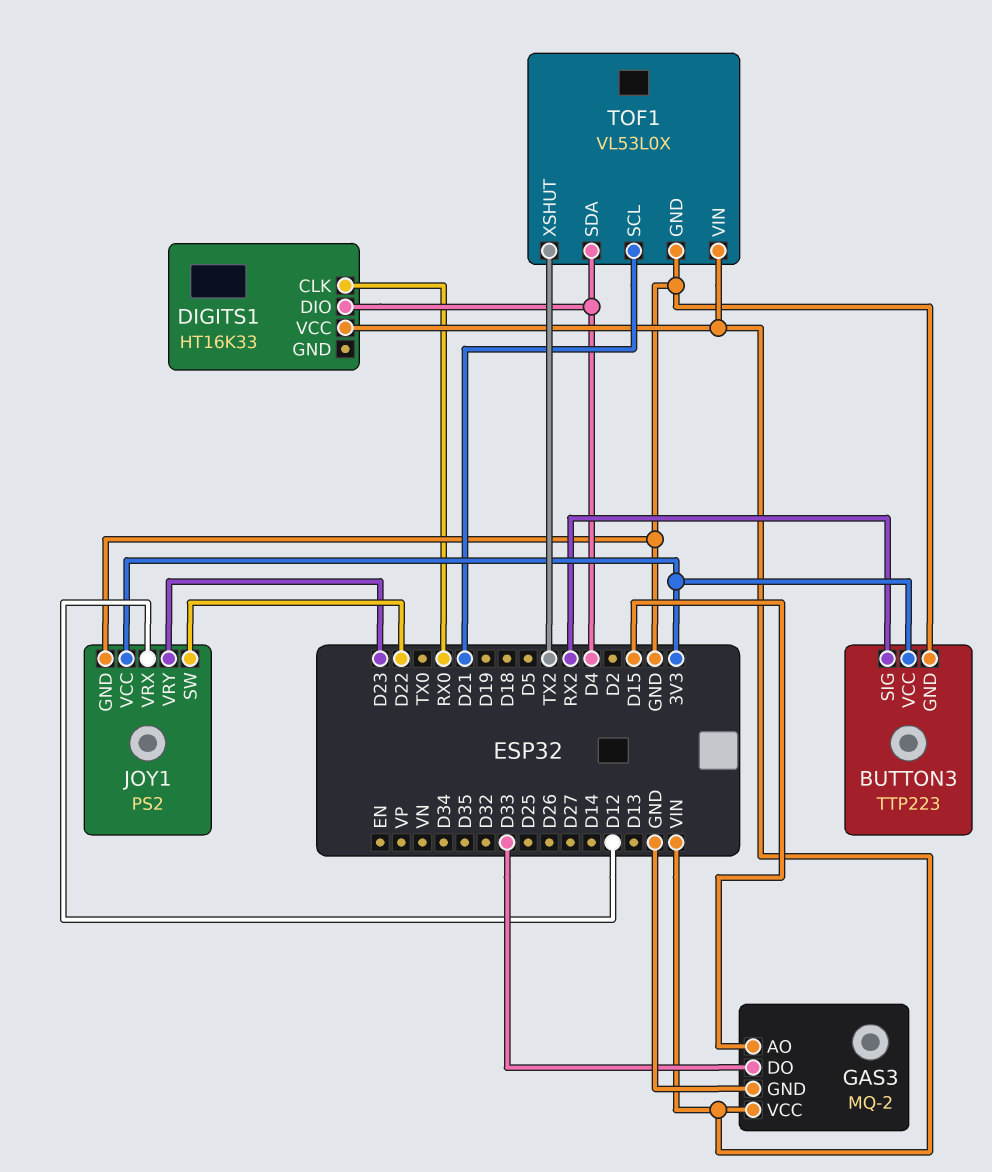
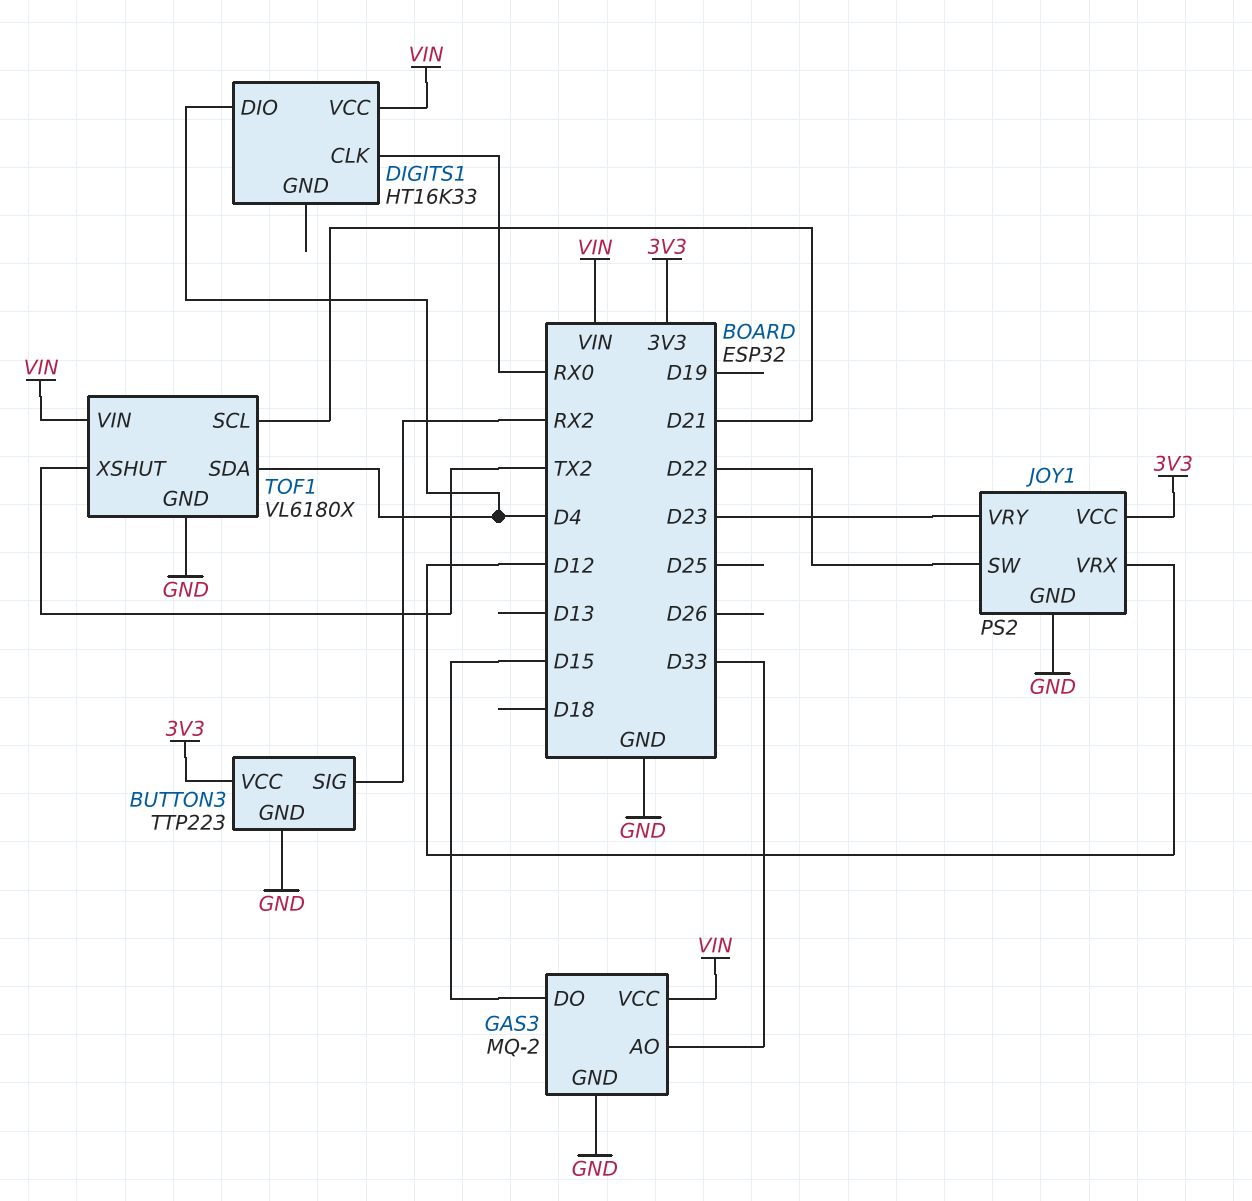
GAS3 pin AO: D15 -> D33
GAS3 pin DO: D33 -> D15
TOF1: VL53L0X -> VL6180X

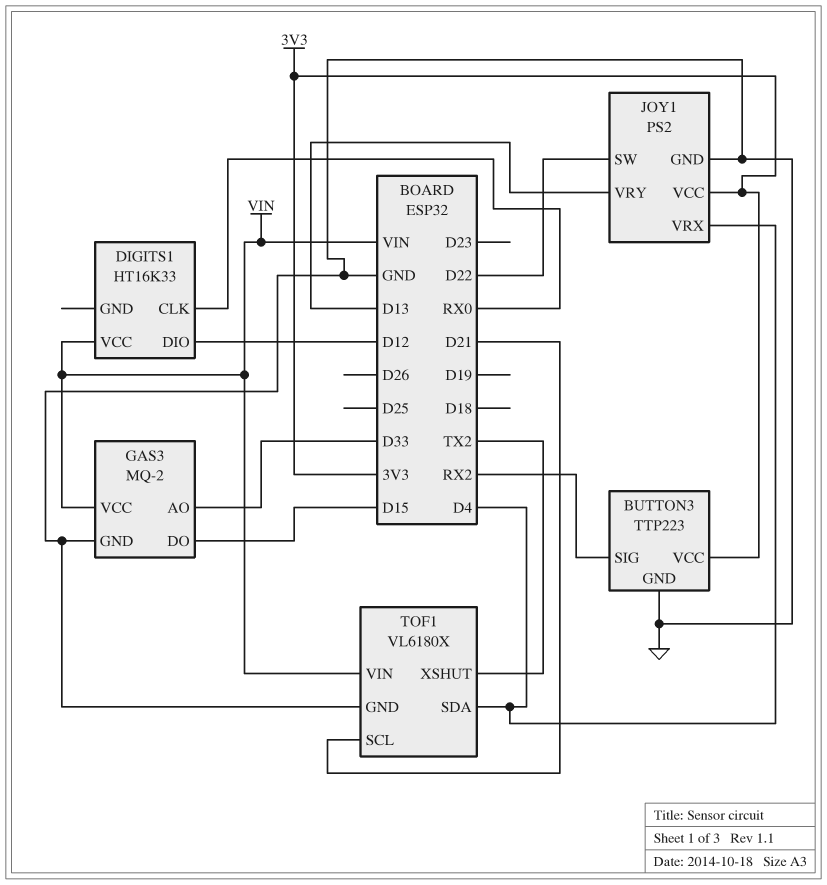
DIGITS1 pin DIO: D4 -> D12
JOY1 pin VRX: D12 -> D4
JOY1 pin VRY: D23 -> D13

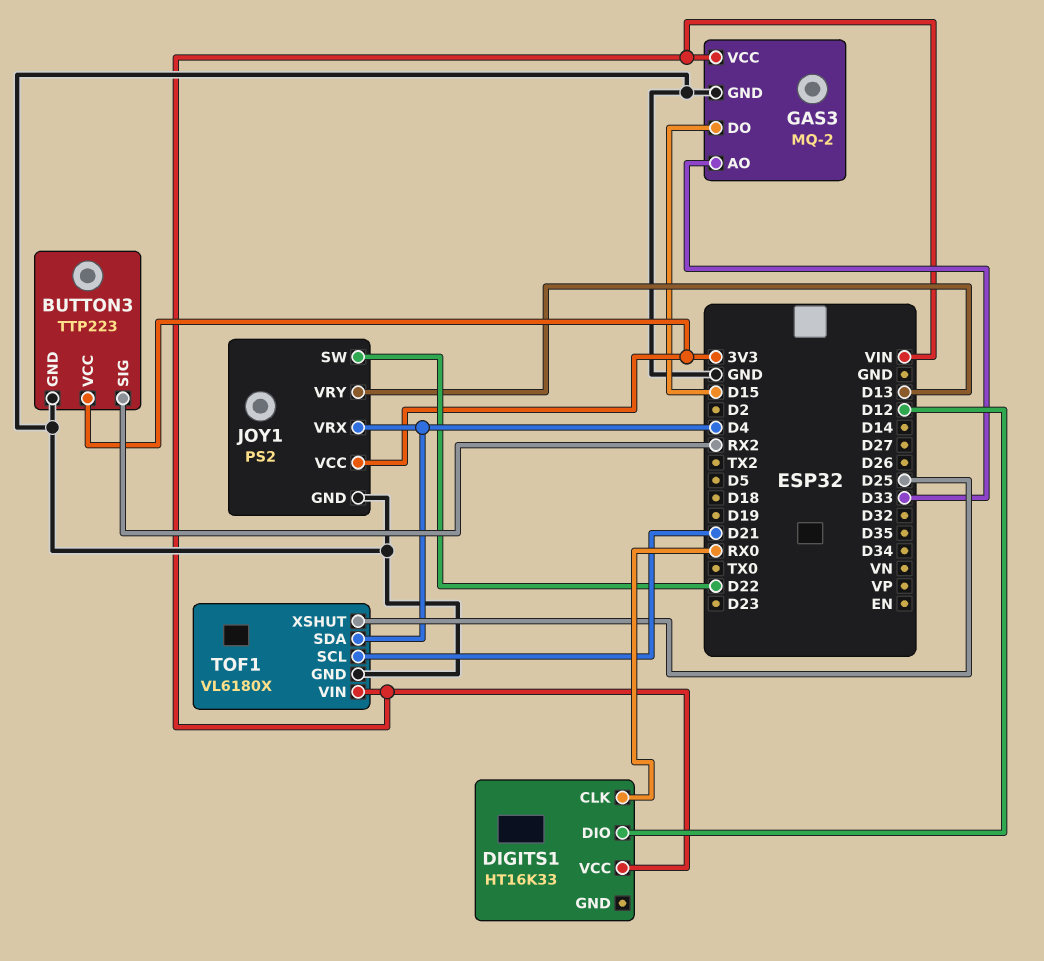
TOF1 pin XSHUT: TX2 -> D25

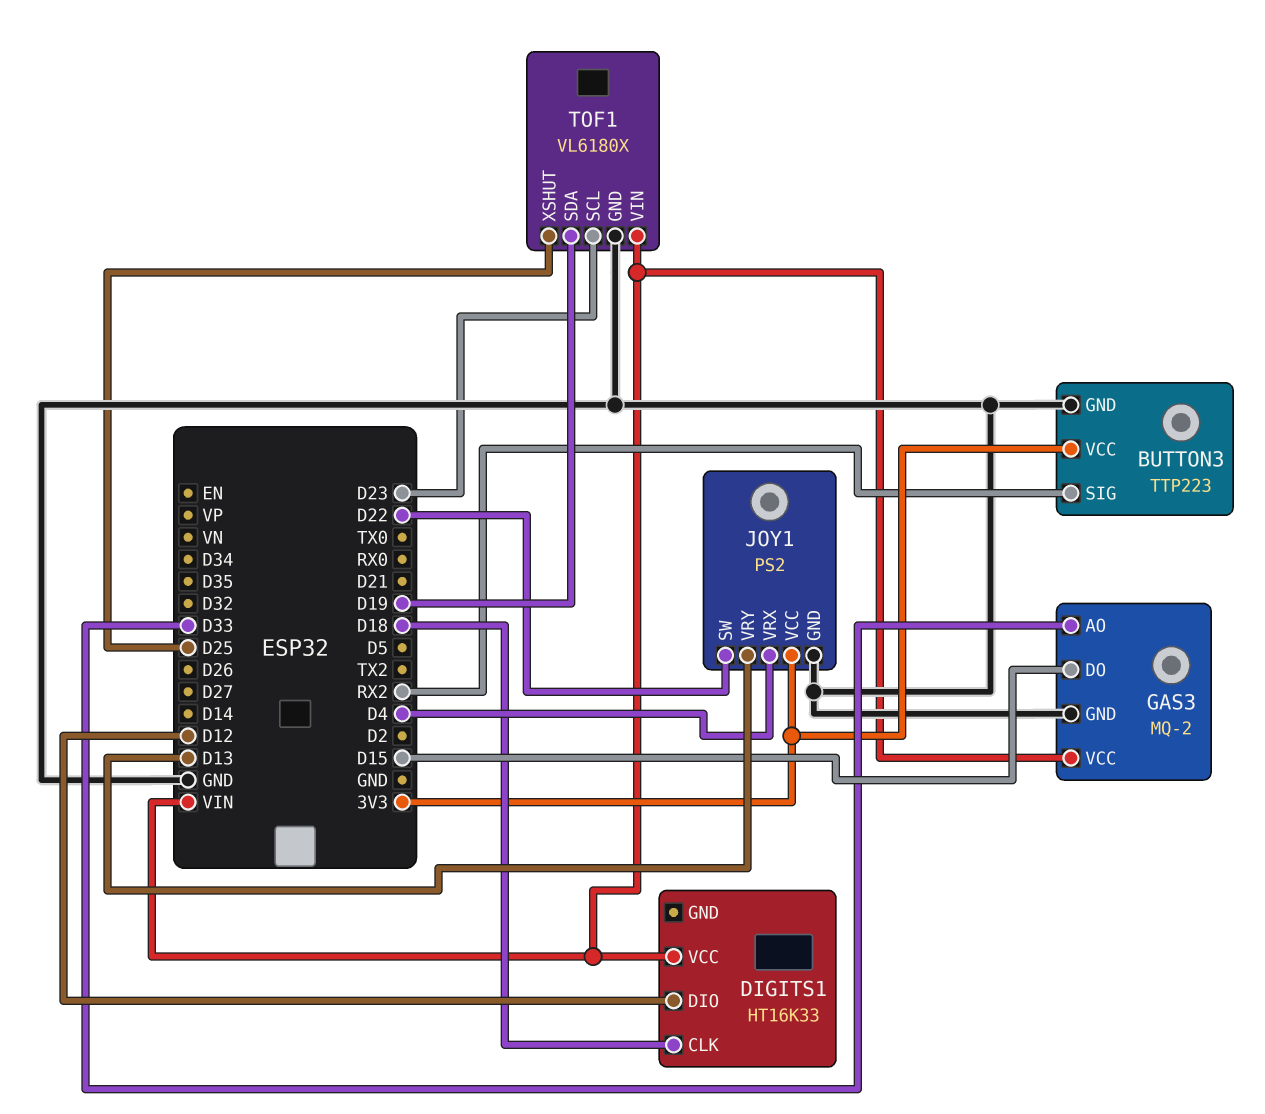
DIGITS1 pin CLK: RX0 -> D18
TOF1 pin SCL: D21 -> D23
TOF1 pin SDA: D4 -> D19

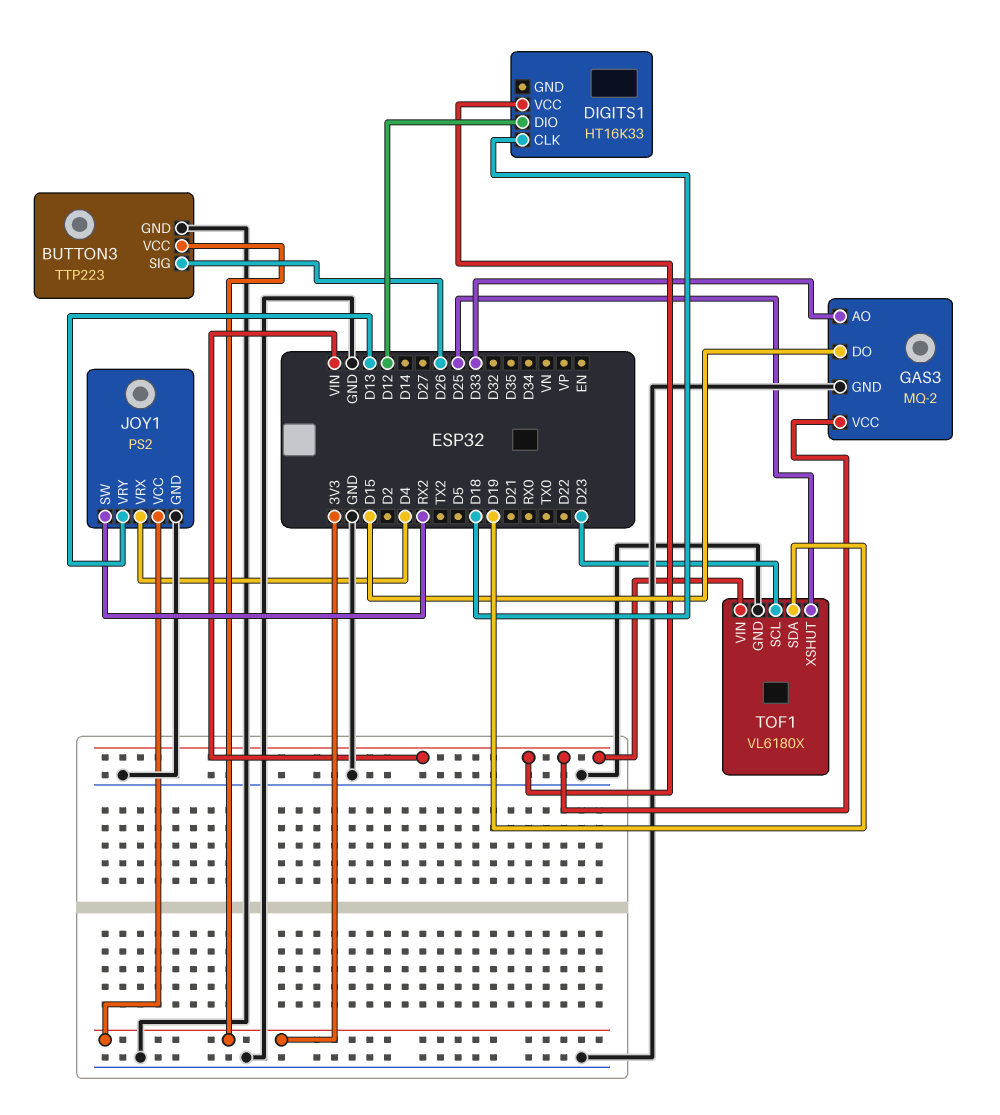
BUTTON3 pin SIG: RX2 -> D26
JOY1 pin SW: D22 -> RX2

